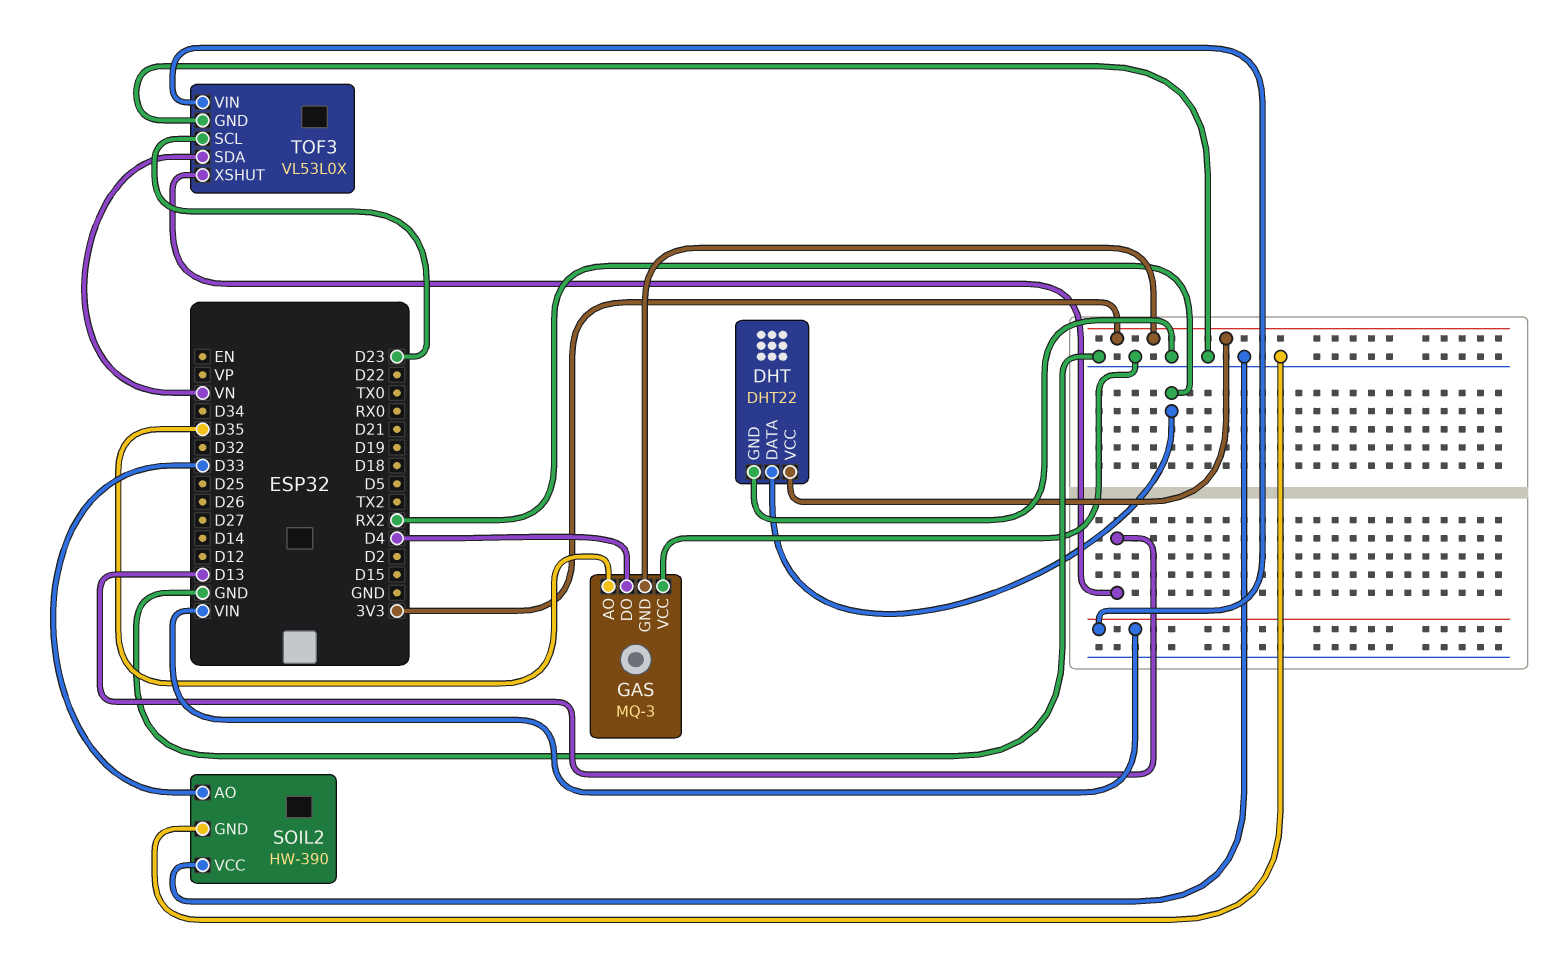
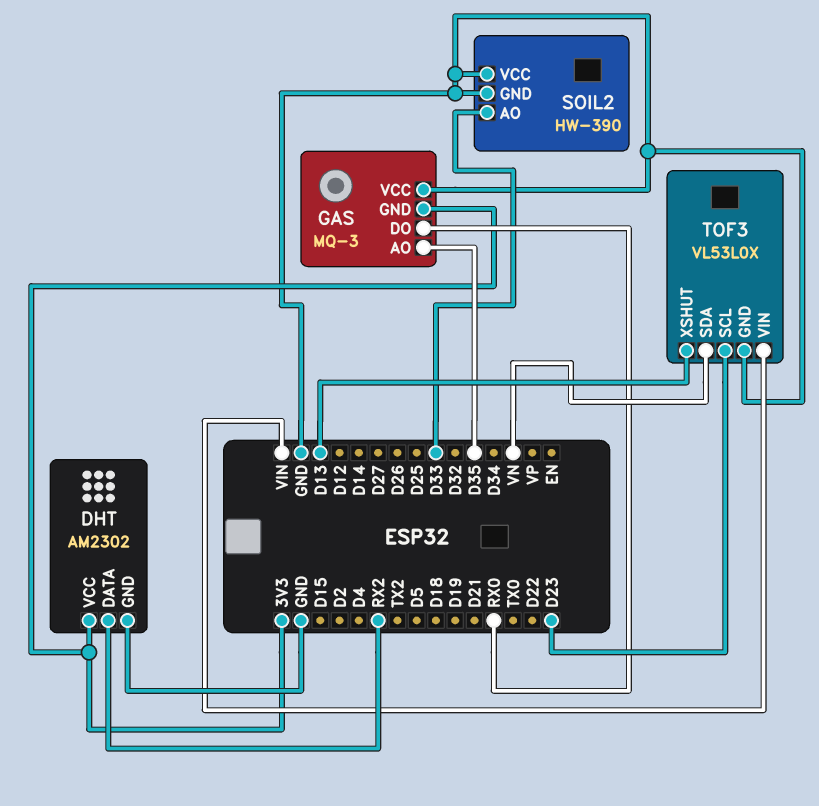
DHT: DHT22 -> AM2302
GAS pin DO: D4 -> RX0

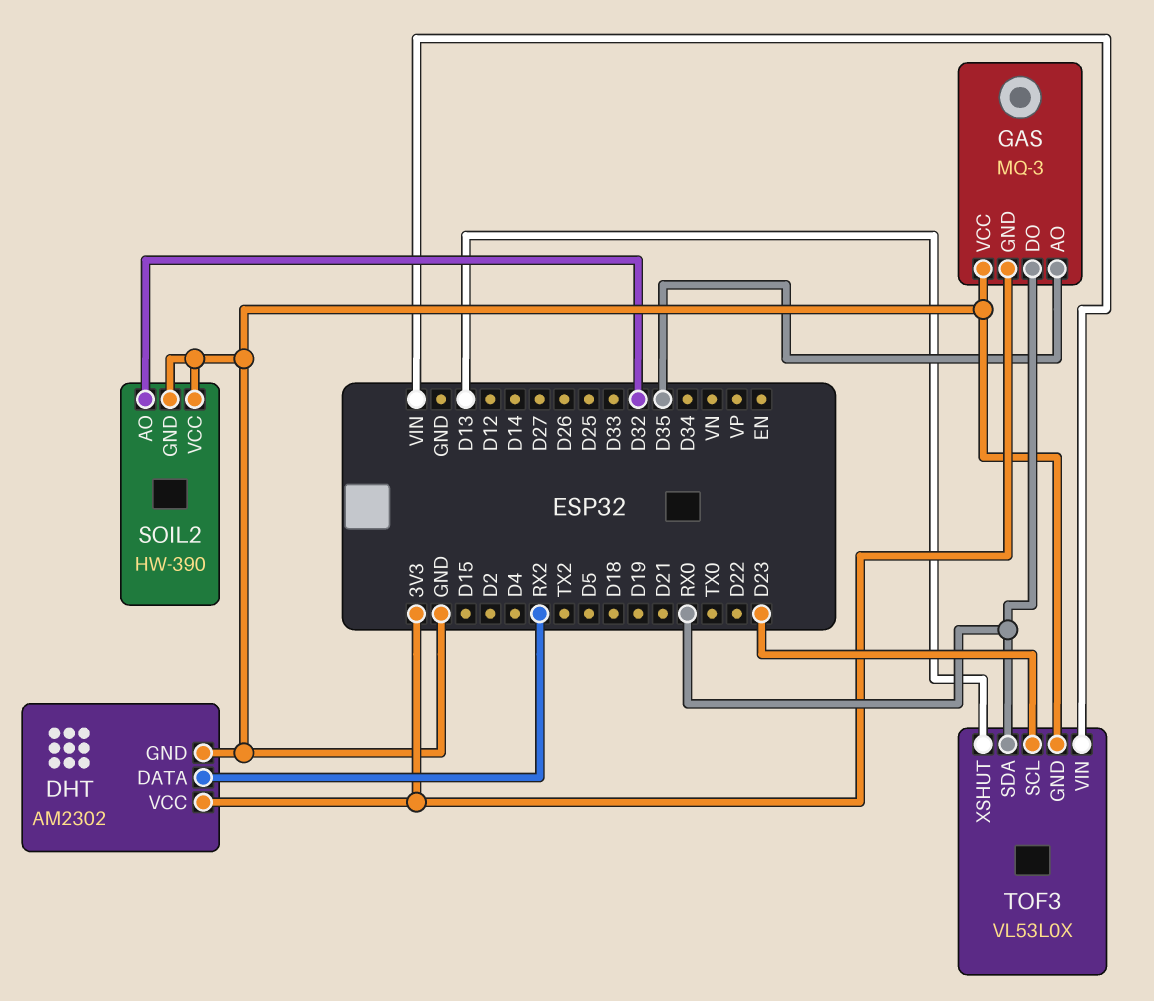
SOIL2 pin AO: D33 -> D32
TOF3 pin SDA: VN -> RX0

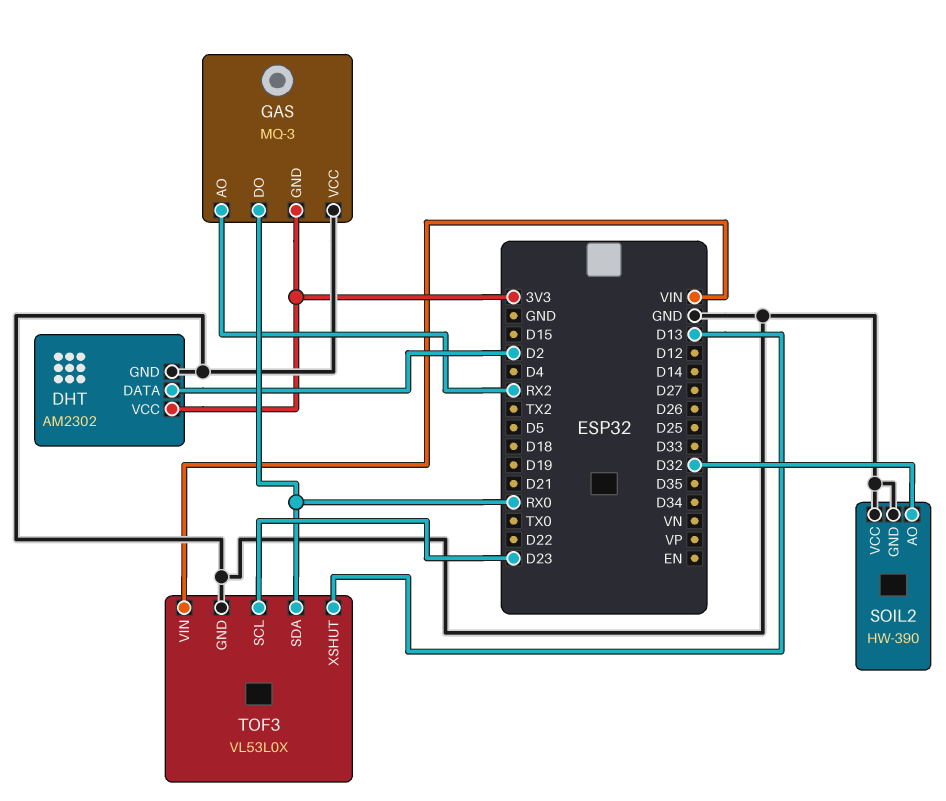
DHT pin DATA: RX2 -> D2
GAS pin AO: D35 -> RX2

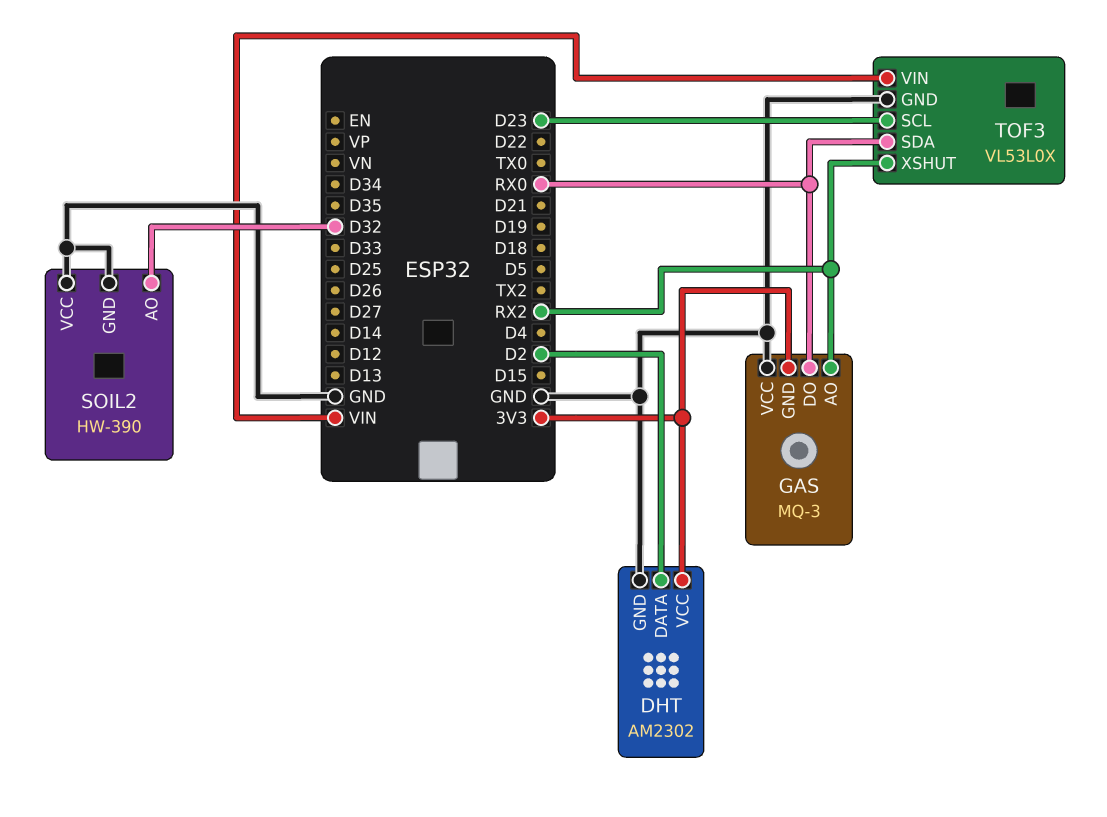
TOF3 pin XSHUT: D13 -> RX2

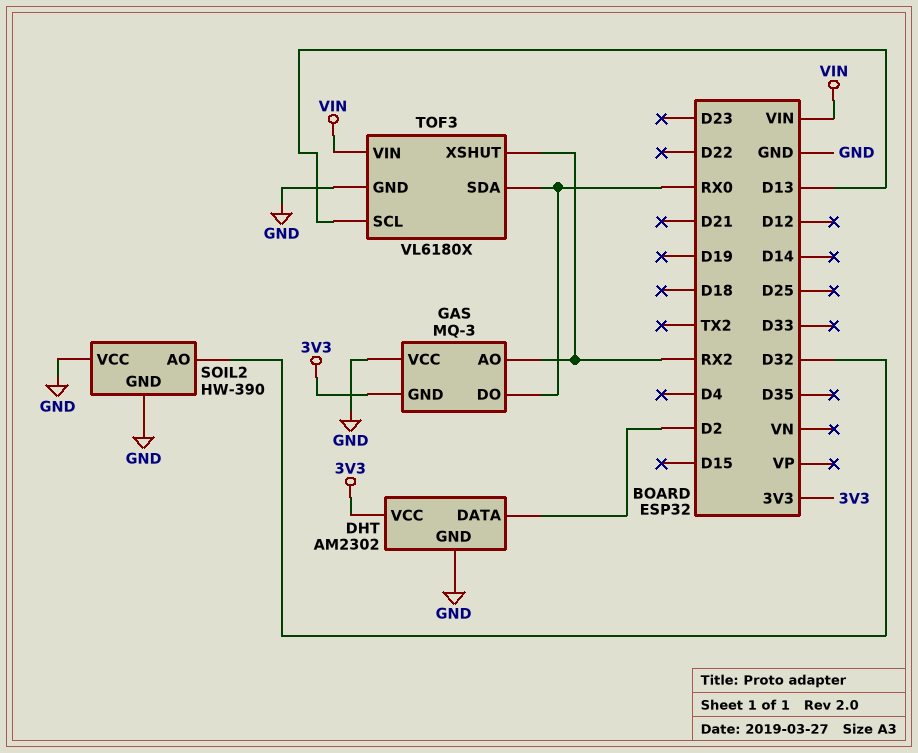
TOF3: VL53L0X -> VL6180X
TOF3 pin SCL: D23 -> D13

